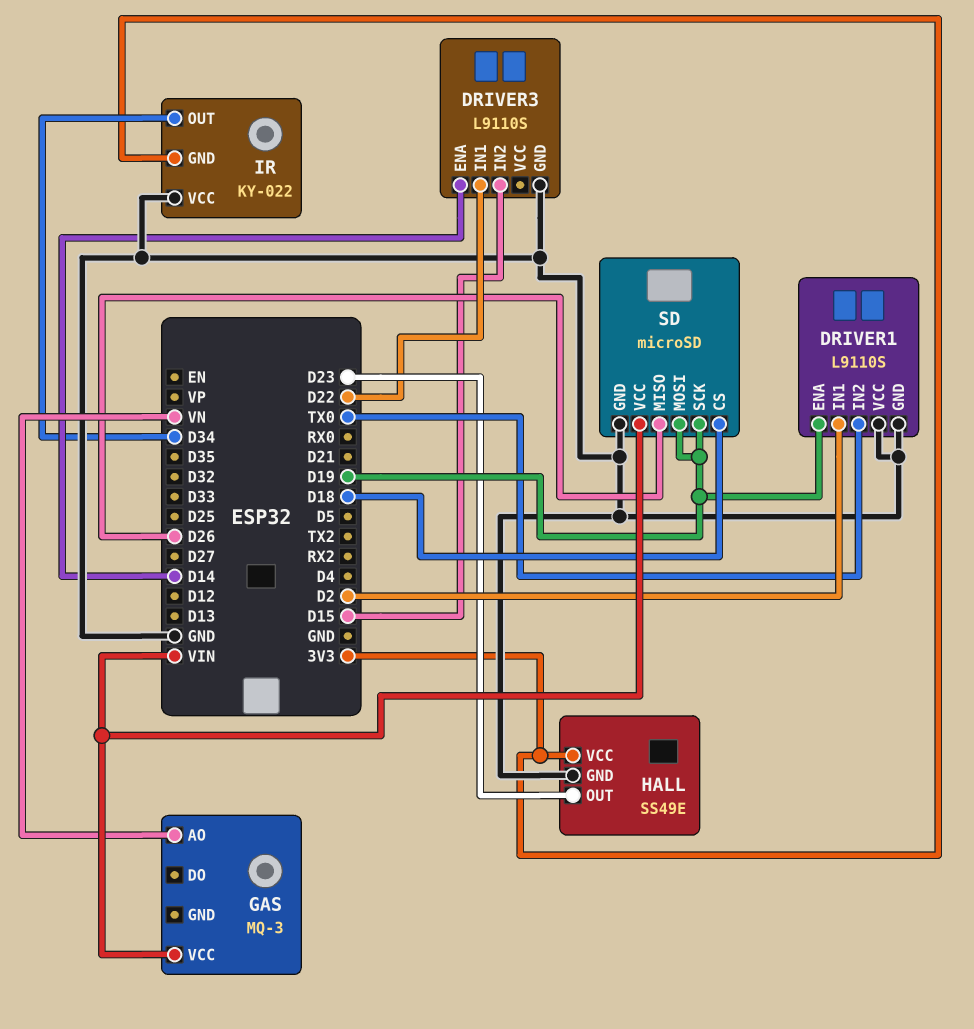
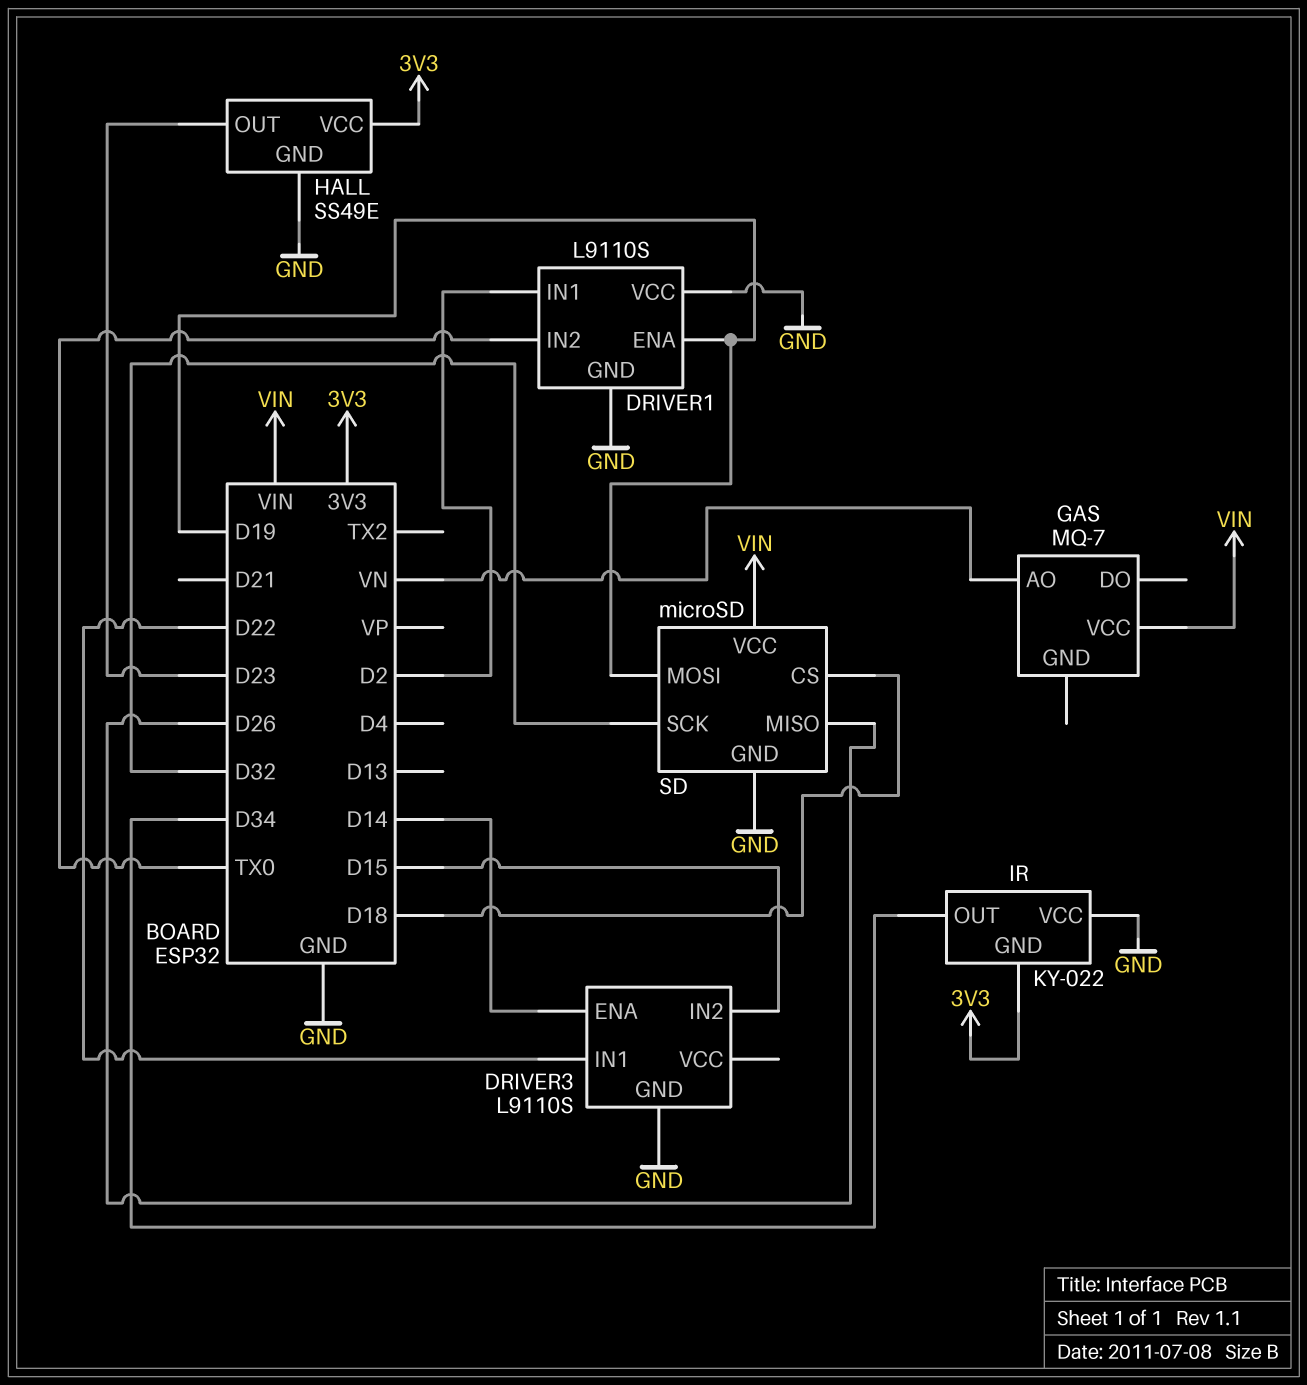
GAS: MQ-3 -> MQ-7
SD pin SCK: D19 -> D32

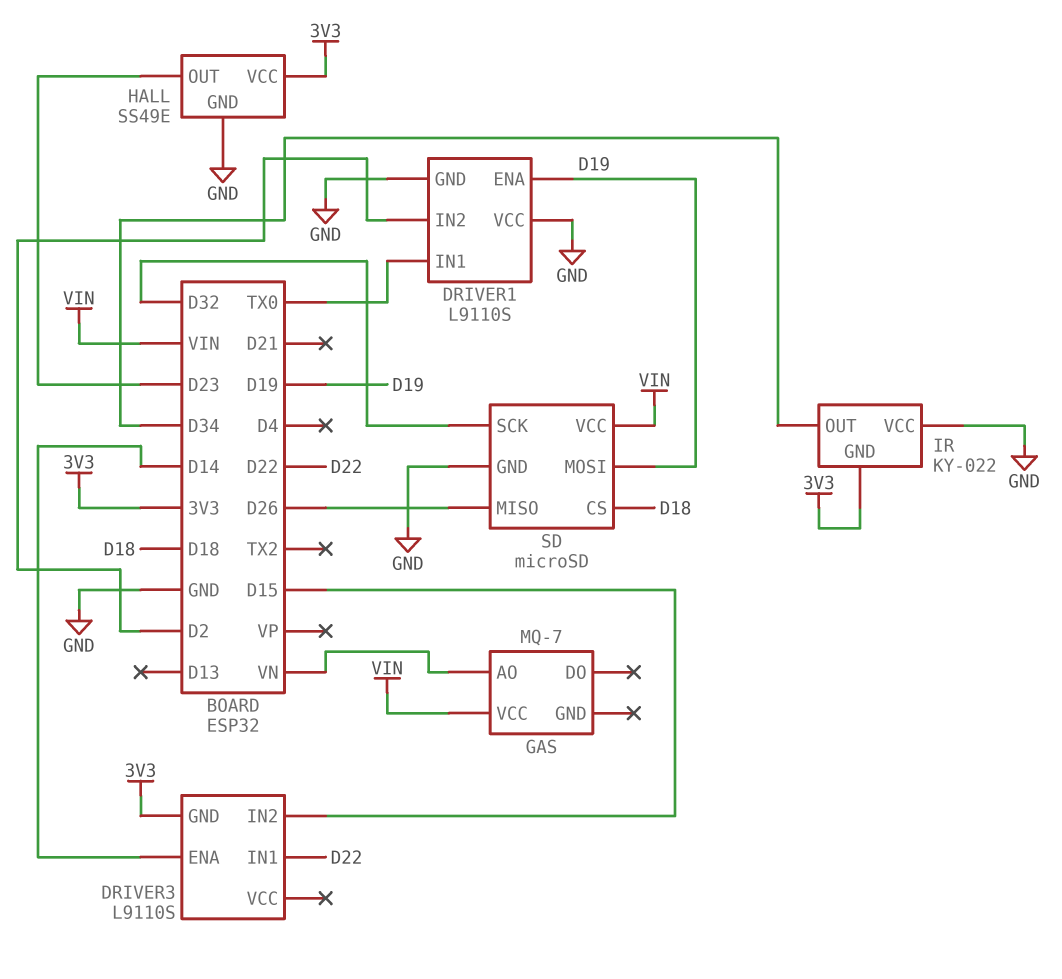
DRIVER1 pin IN1: D2 -> TX0
DRIVER1 pin IN2: TX0 -> D2
DRIVER3 pin GND: GND -> 3V3

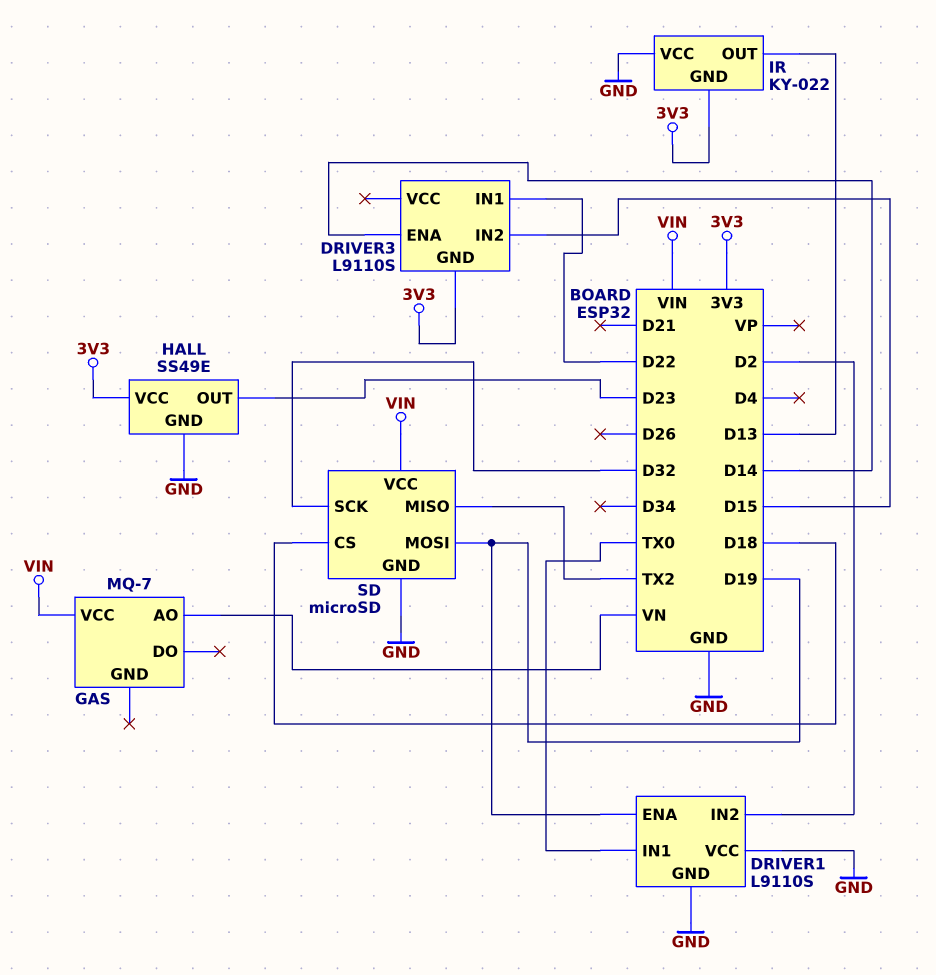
IR pin OUT: D34 -> D13
SD pin MISO: D26 -> TX2

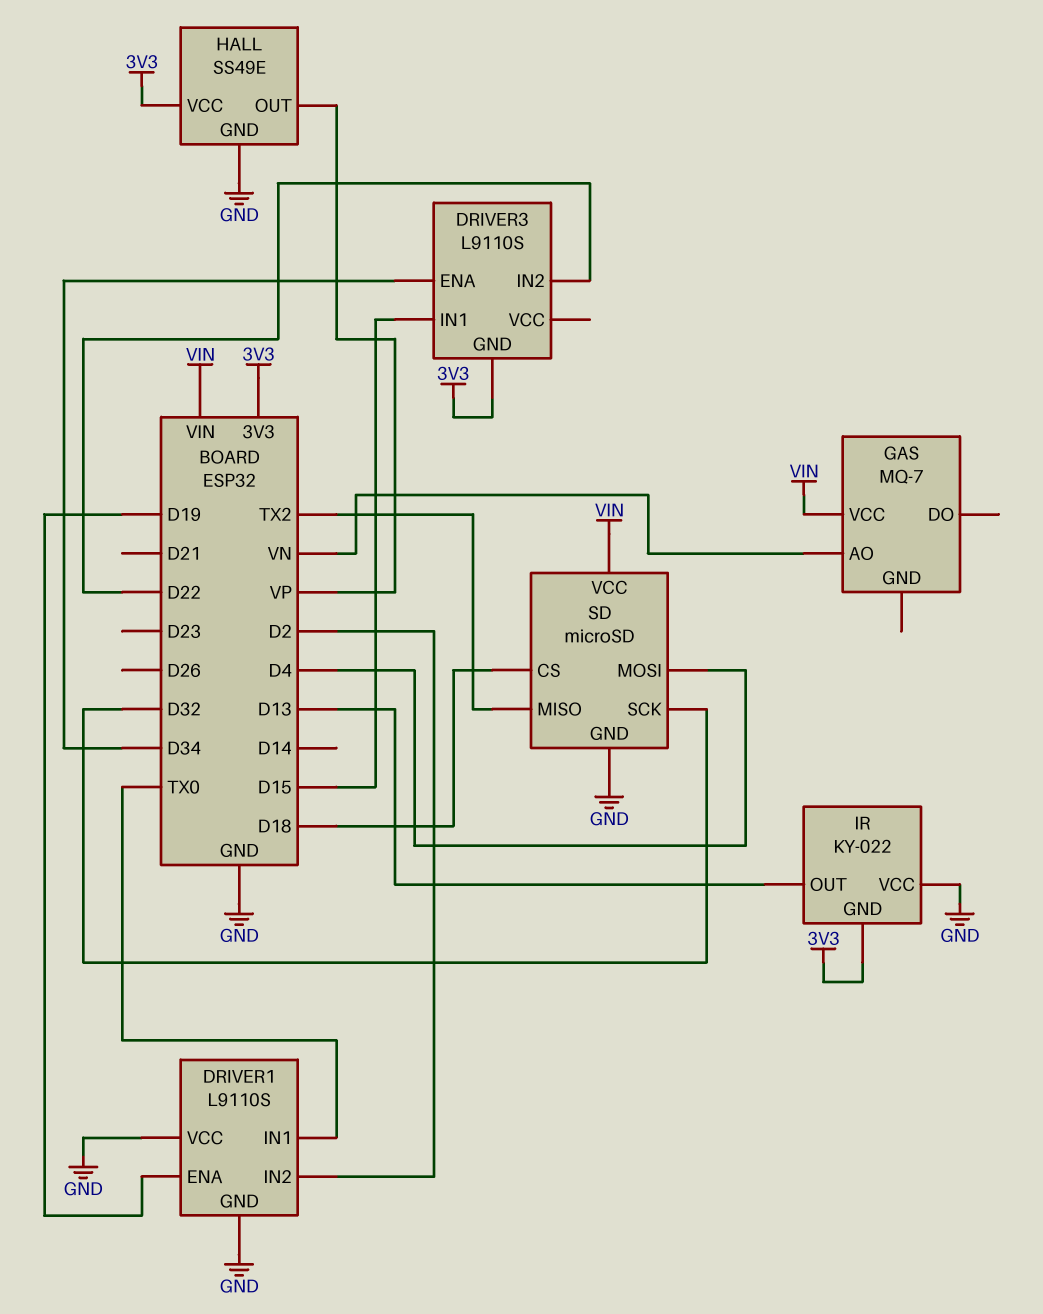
DRIVER3 pin ENA: D14 -> D34
DRIVER3 pin IN1: D22 -> D15
DRIVER3 pin IN2: D15 -> D22
HALL pin OUT: D23 -> VP
SD pin MOSI: D19 -> D4

